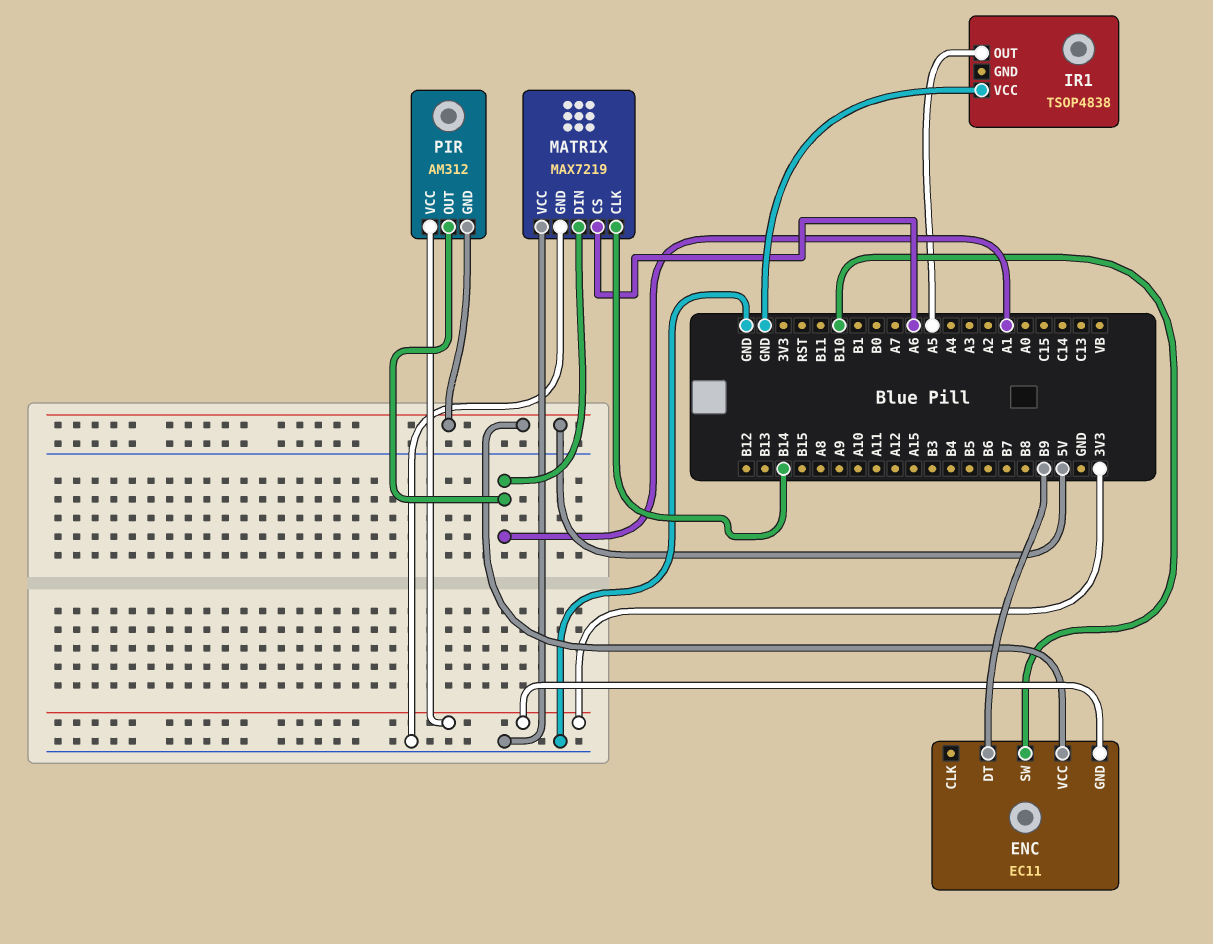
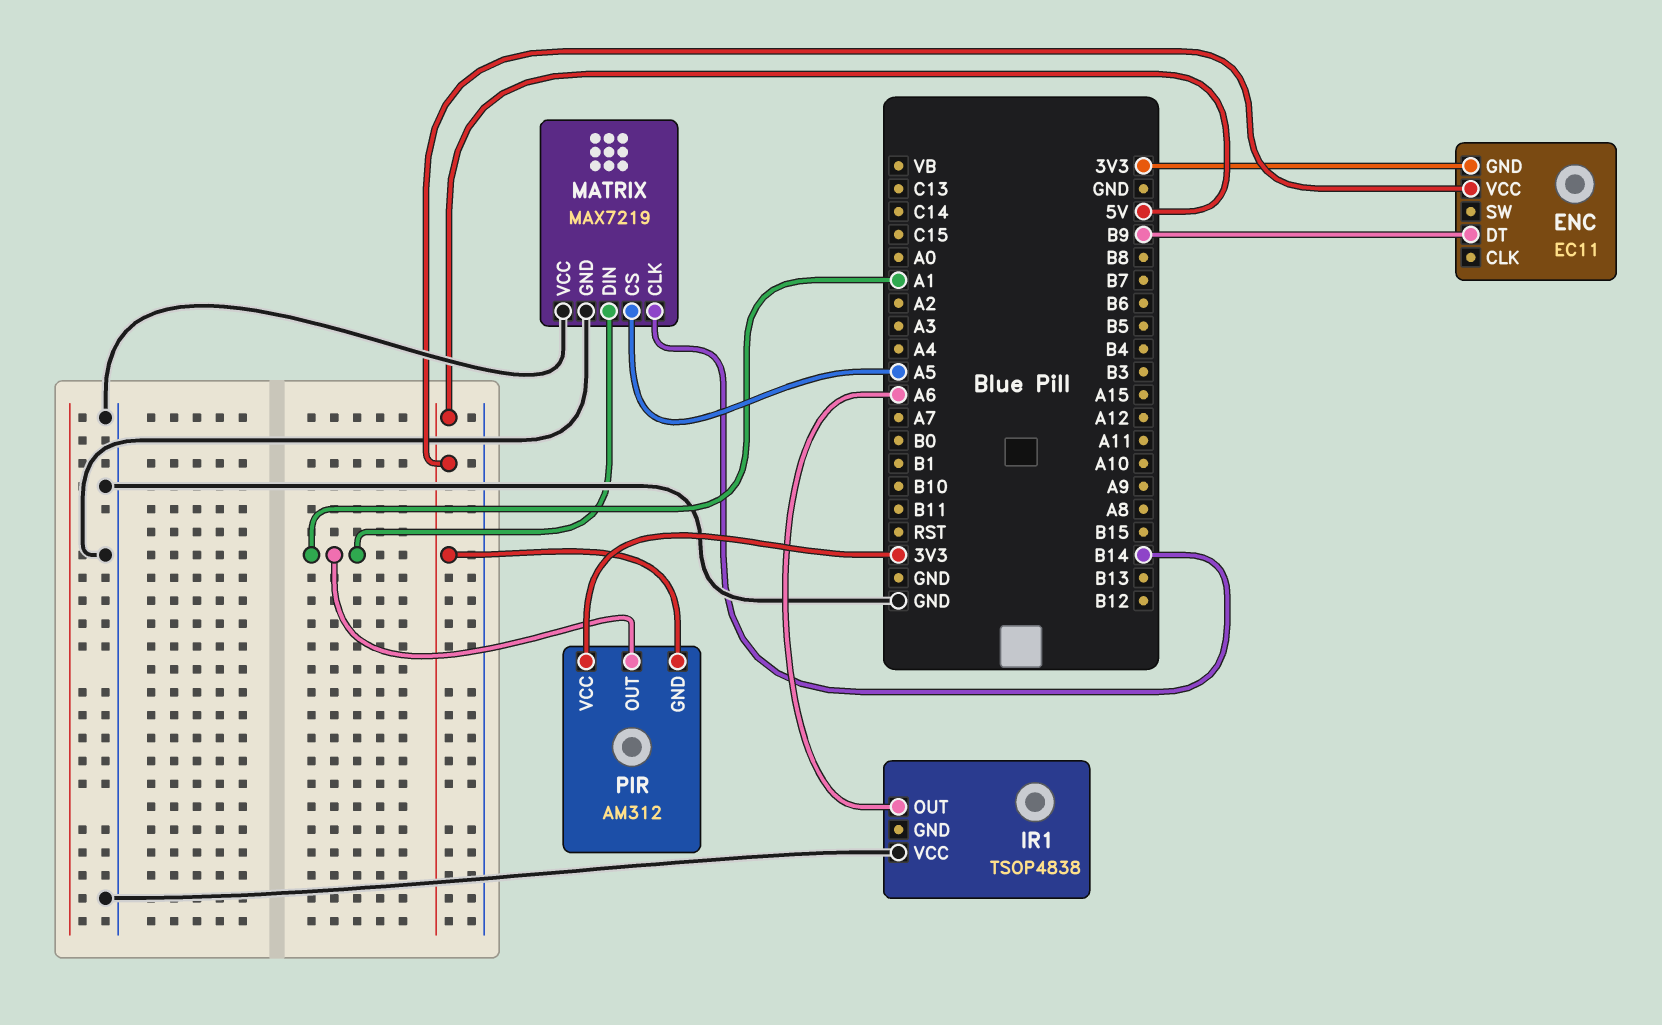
ENC pin SW: B10 -> none
IR1 pin OUT: A5 -> A6
MATRIX pin CS: A6 -> A5

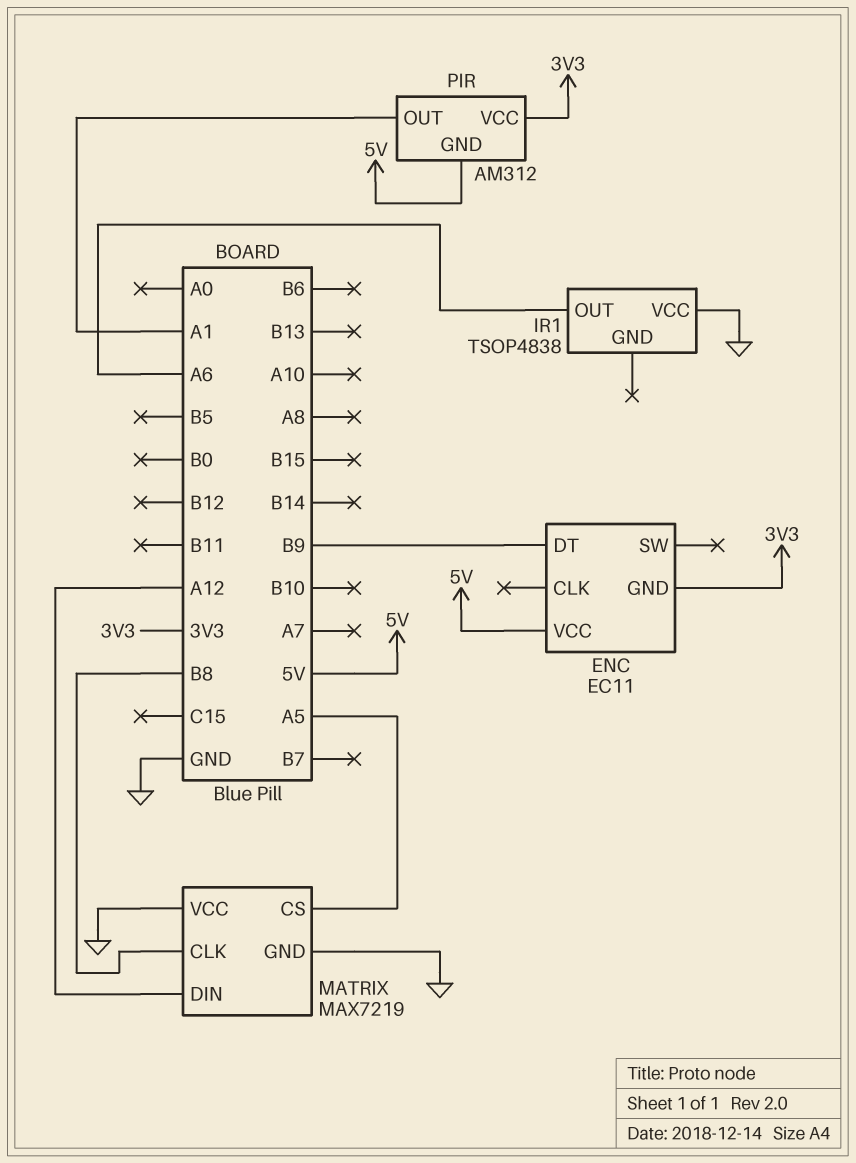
MATRIX pin CLK: B14 -> B8
MATRIX pin DIN: A1 -> A12

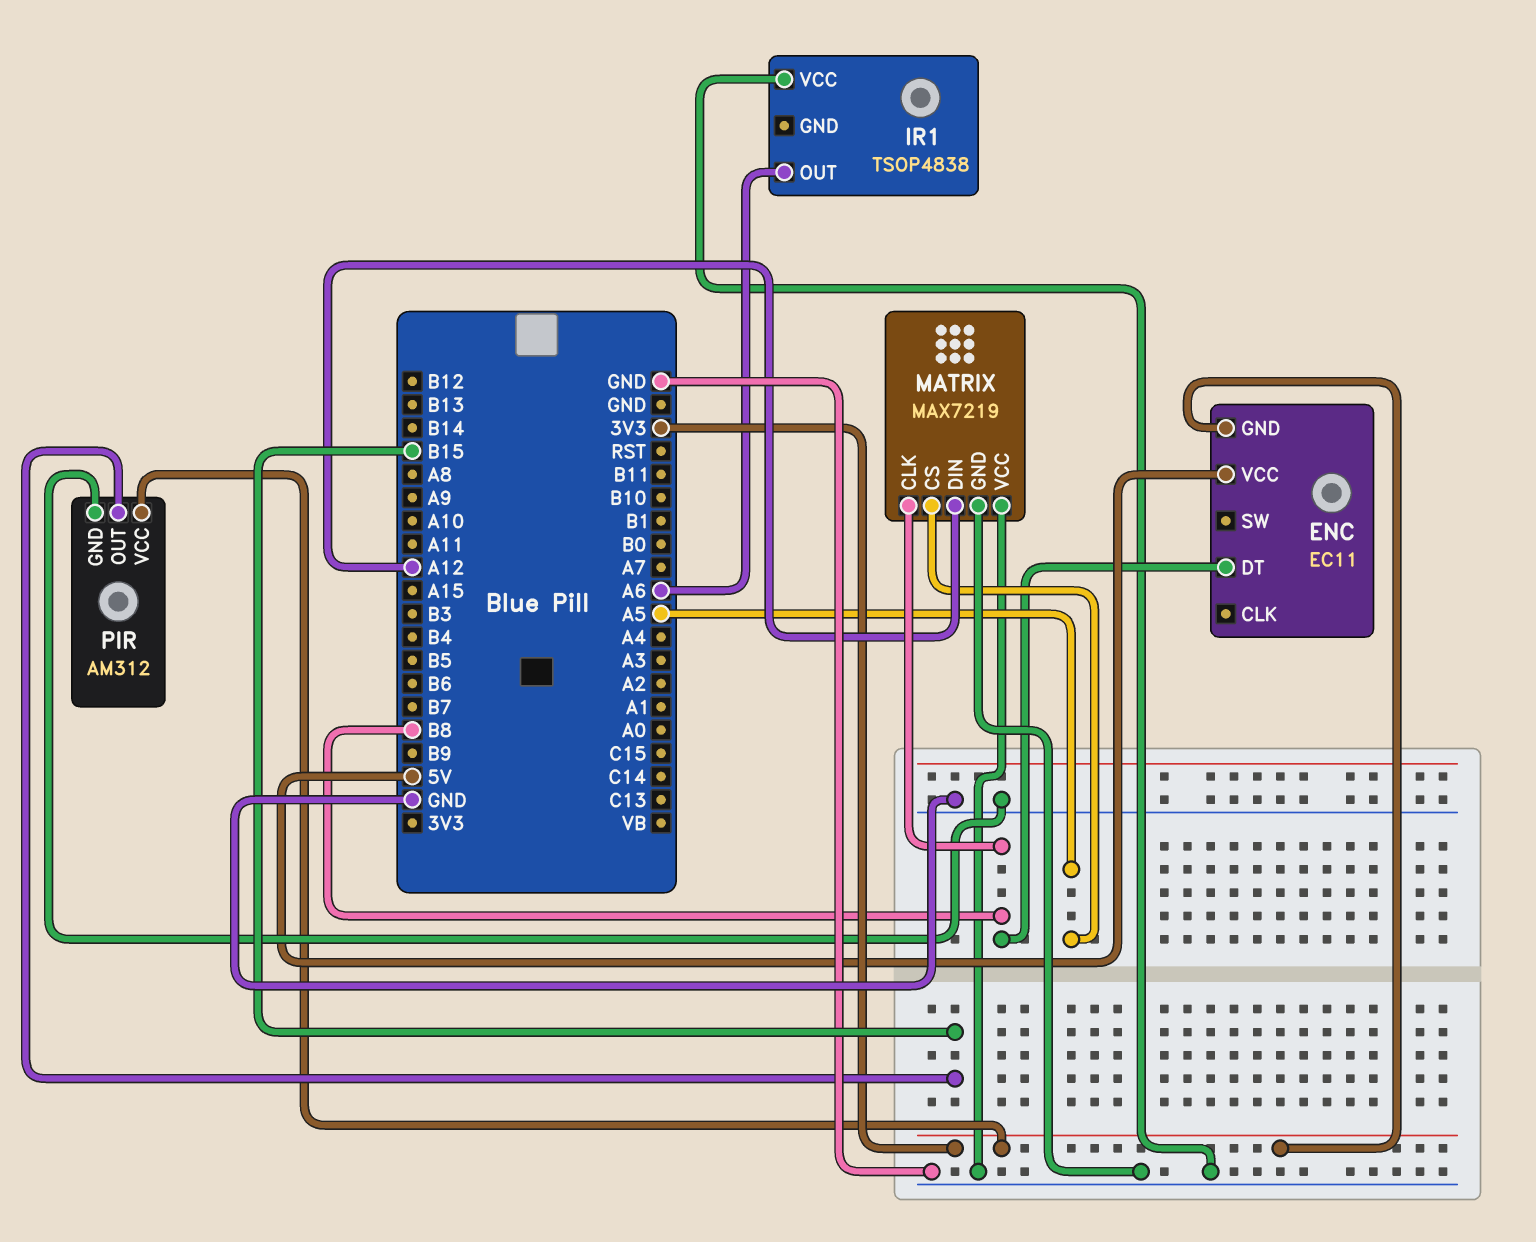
ENC pin DT: B9 -> B8
PIR pin GND: 5V -> GND
PIR pin OUT: A1 -> B15

